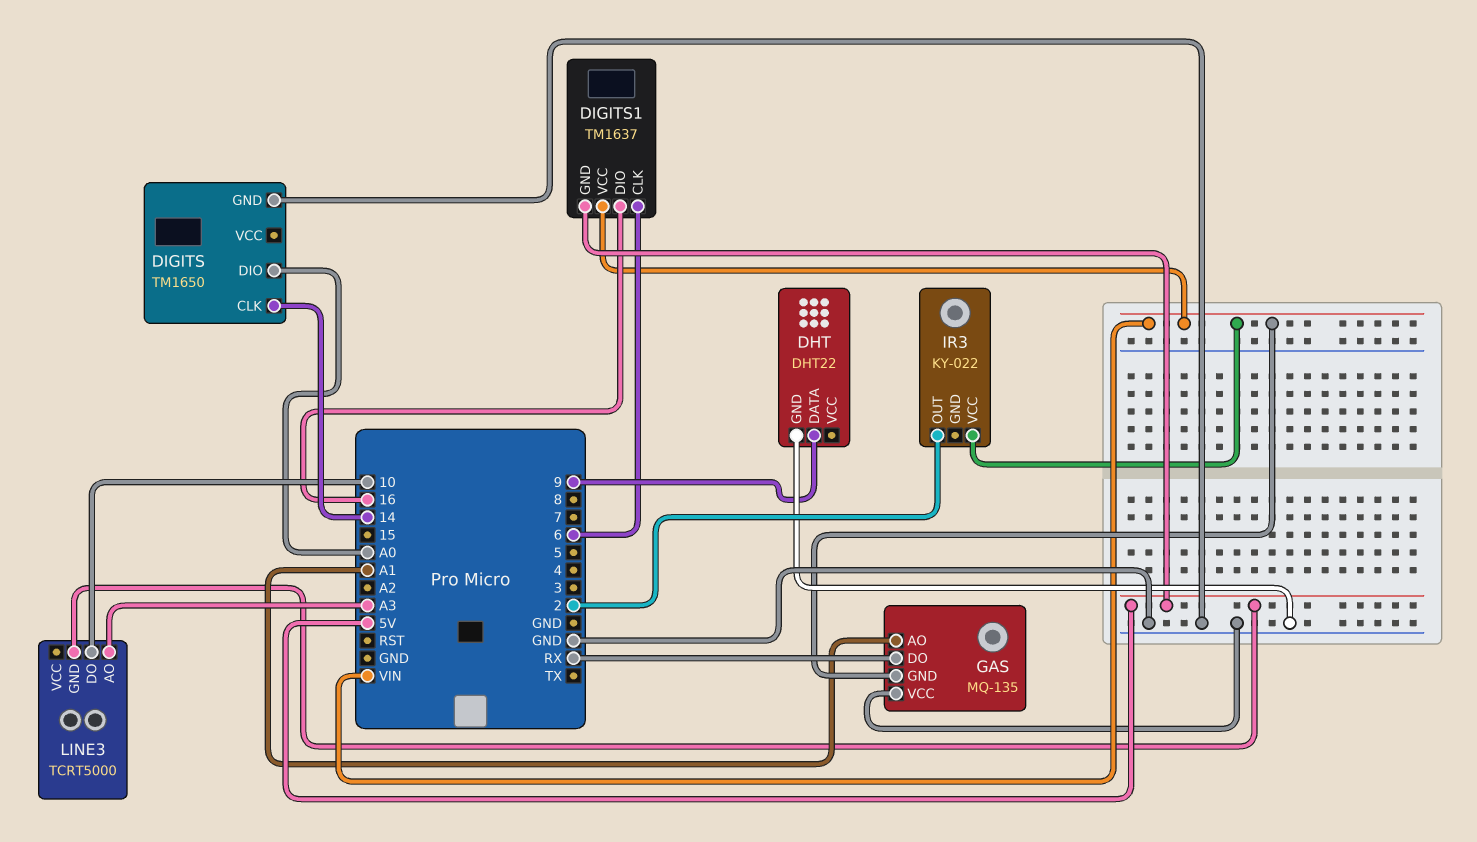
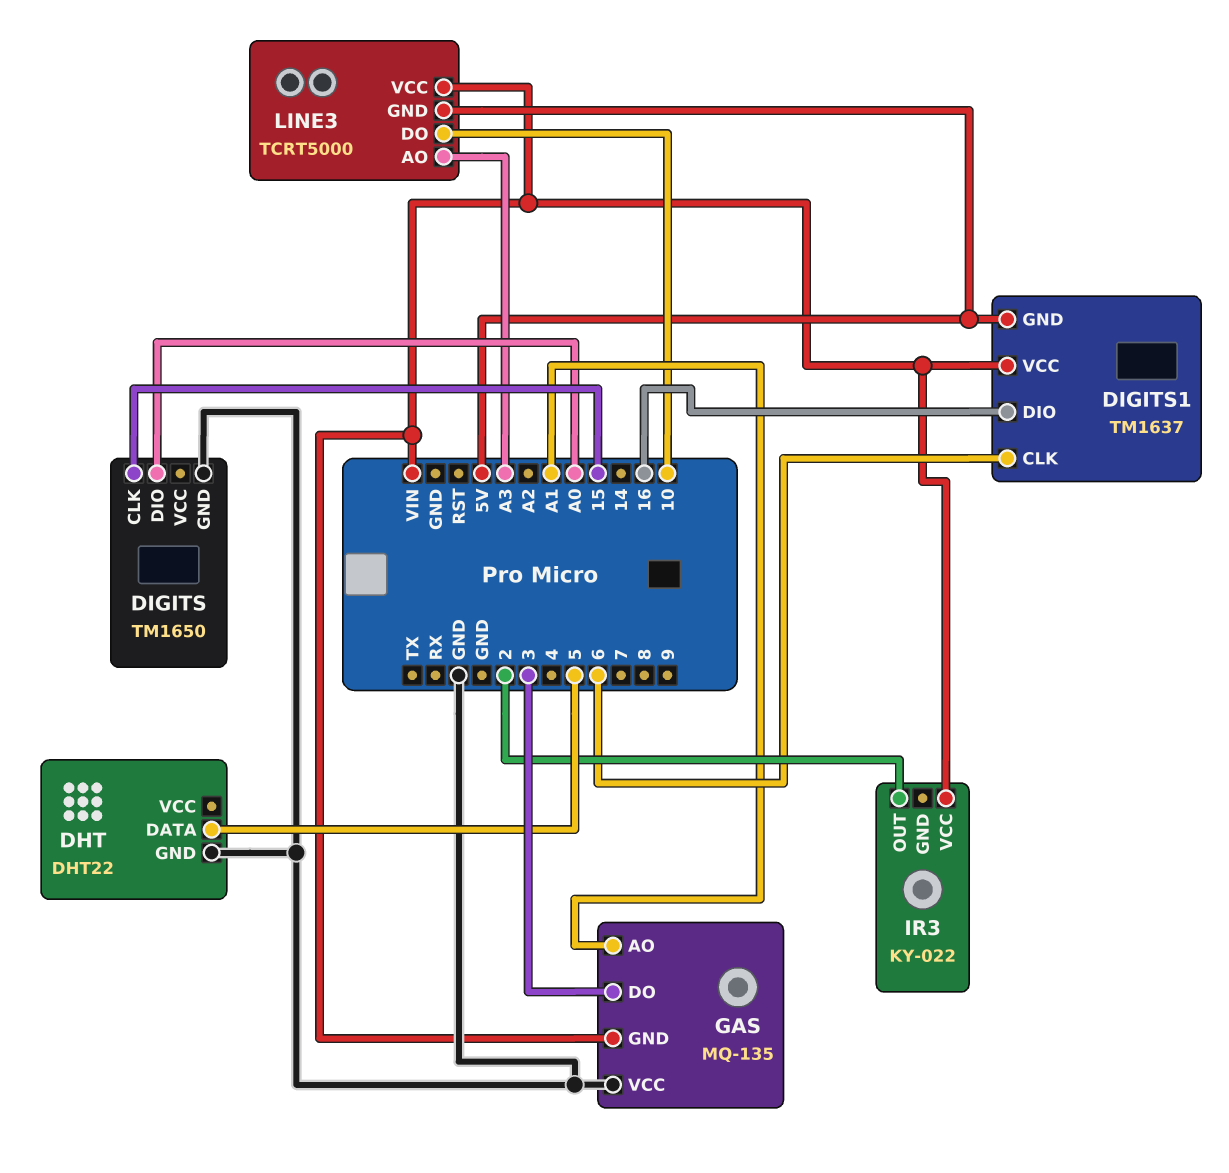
DHT pin DATA: 9 -> 5
DIGITS pin CLK: 14 -> 15
GAS pin DO: RX -> 3
LINE3 pin VCC: none -> VIN

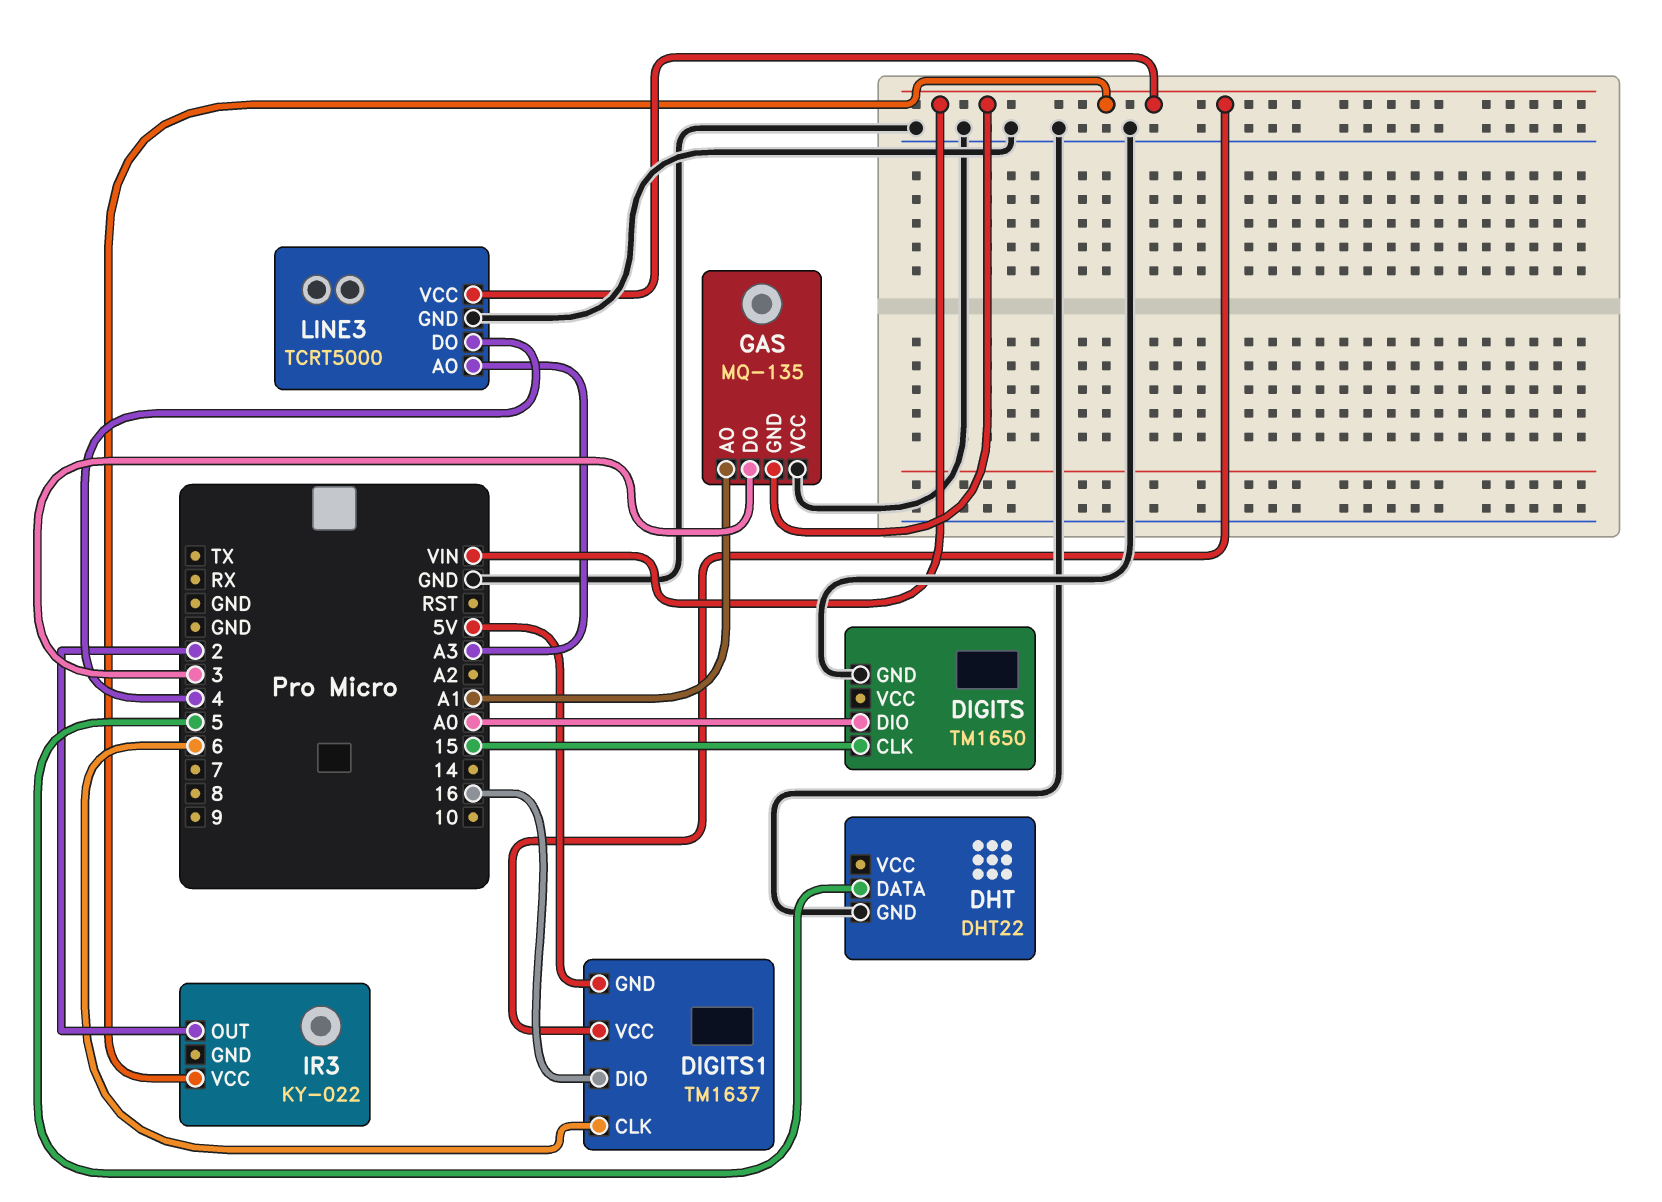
LINE3 pin DO: 10 -> 4
LINE3 pin GND: 5V -> GND

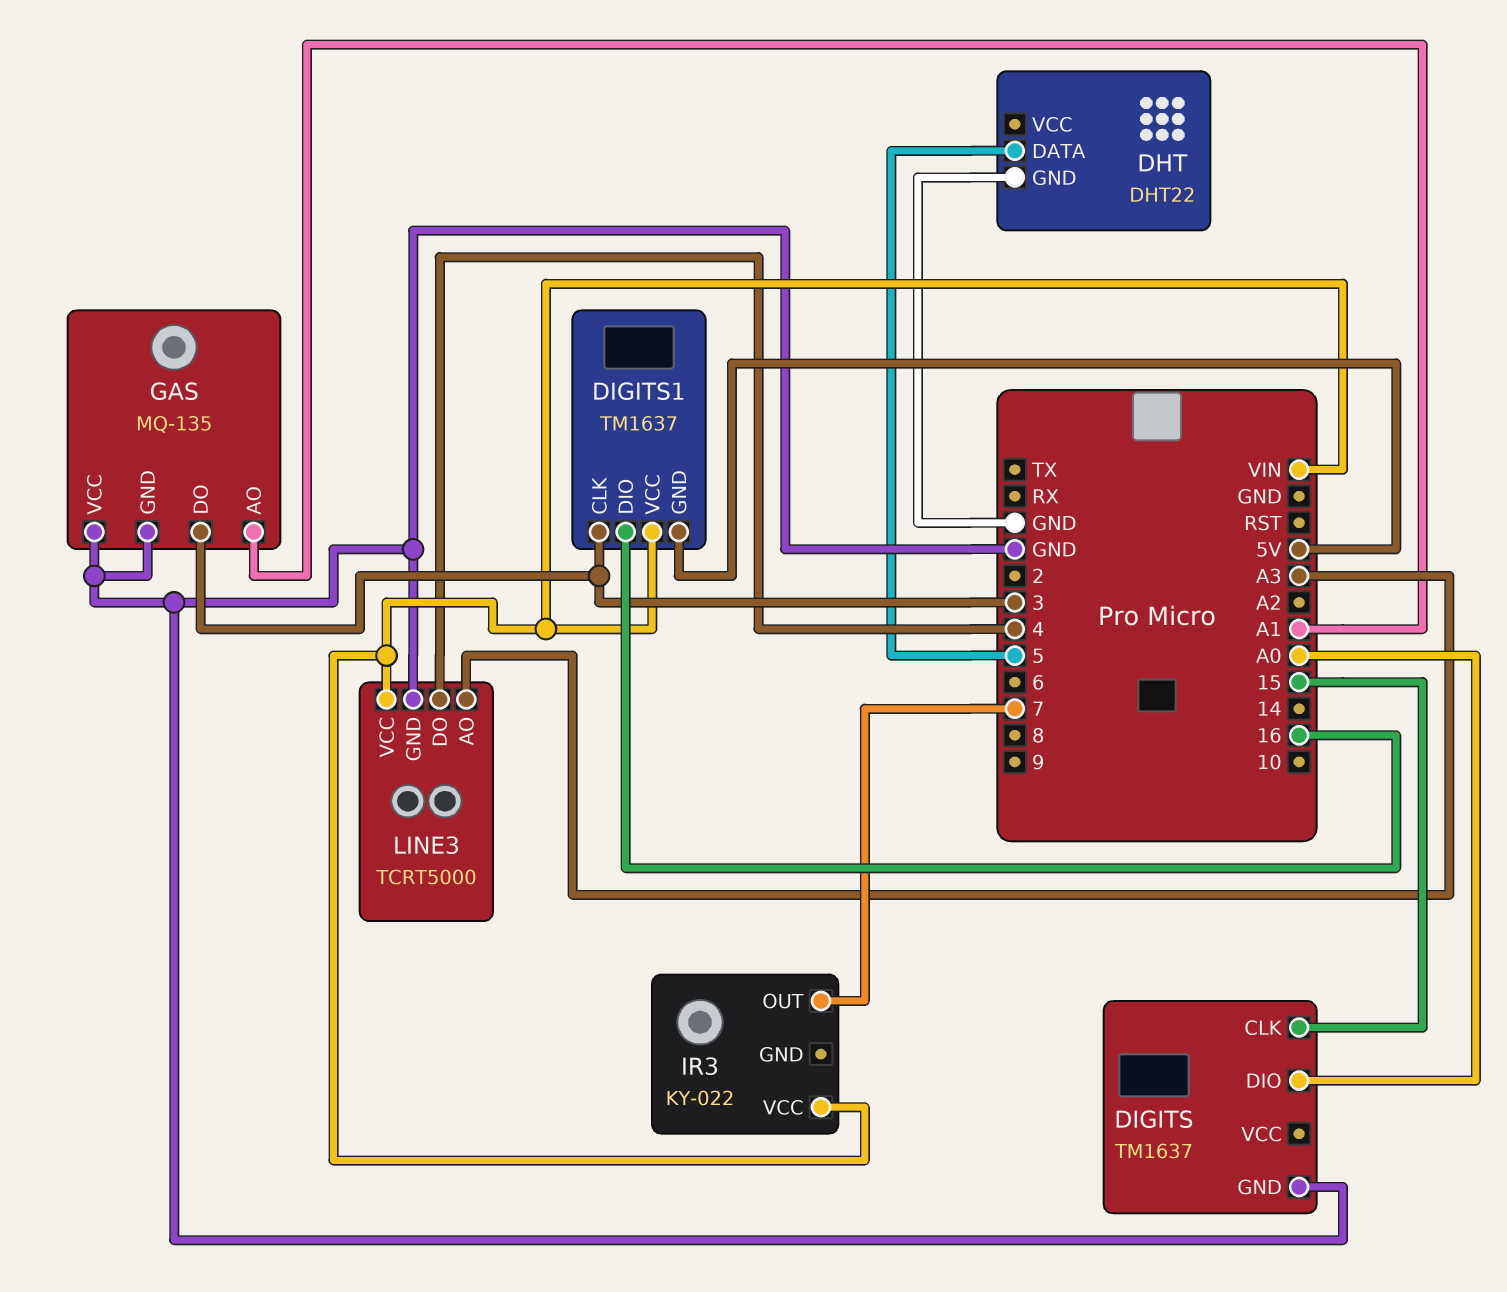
DIGITS: TM1650 -> TM1637
DIGITS1 pin CLK: 6 -> 3
GAS pin GND: VIN -> GND
IR3 pin OUT: 2 -> 7

